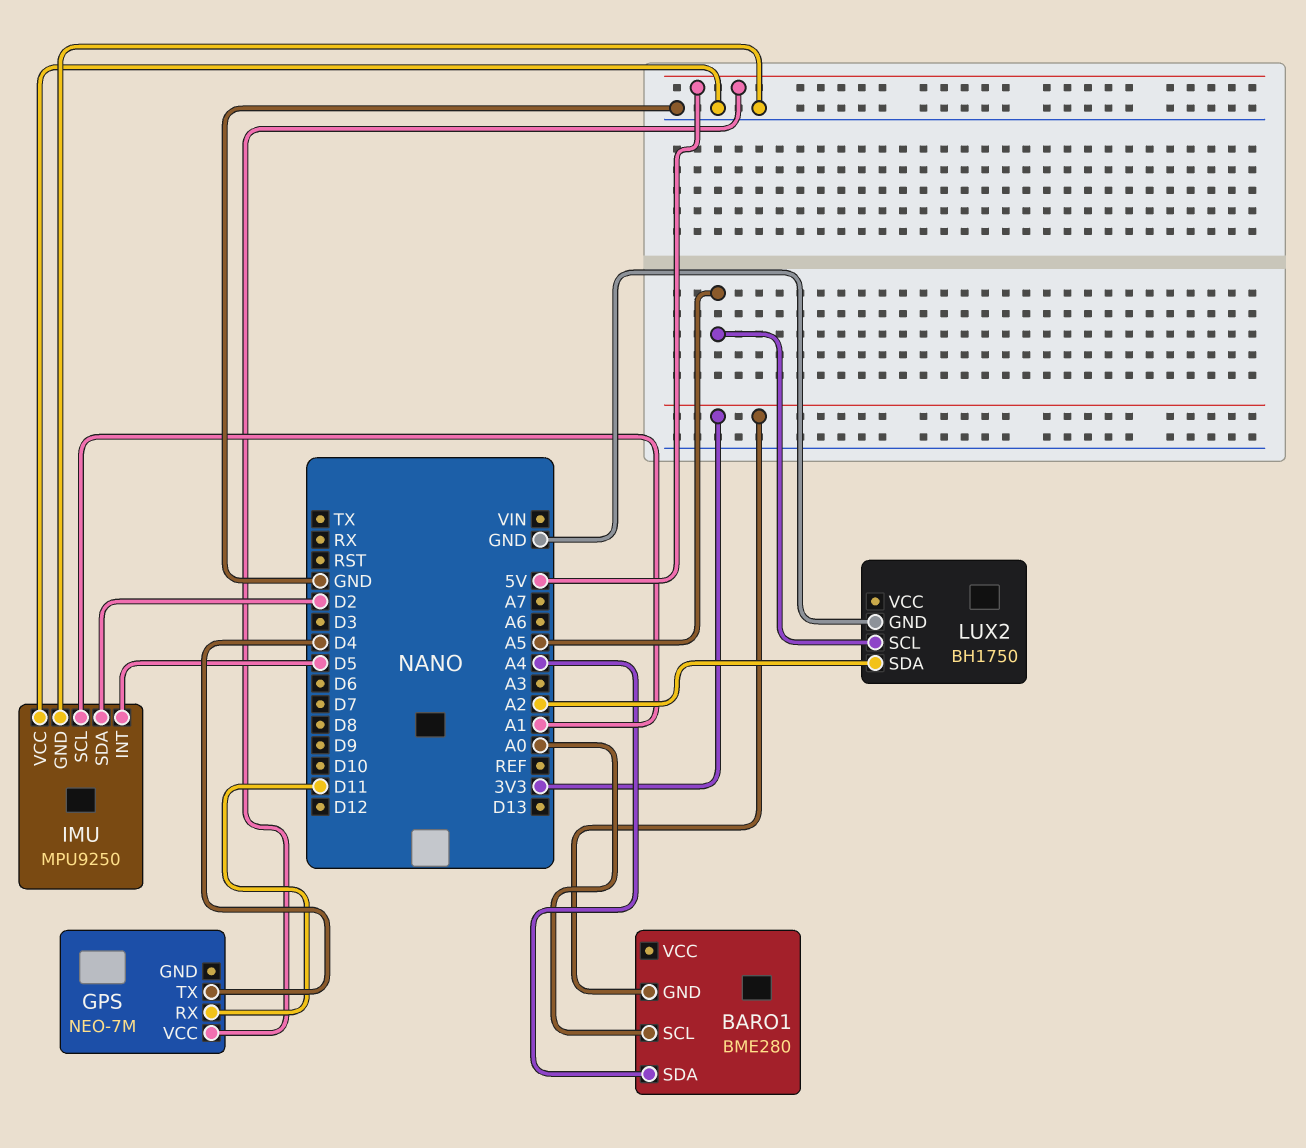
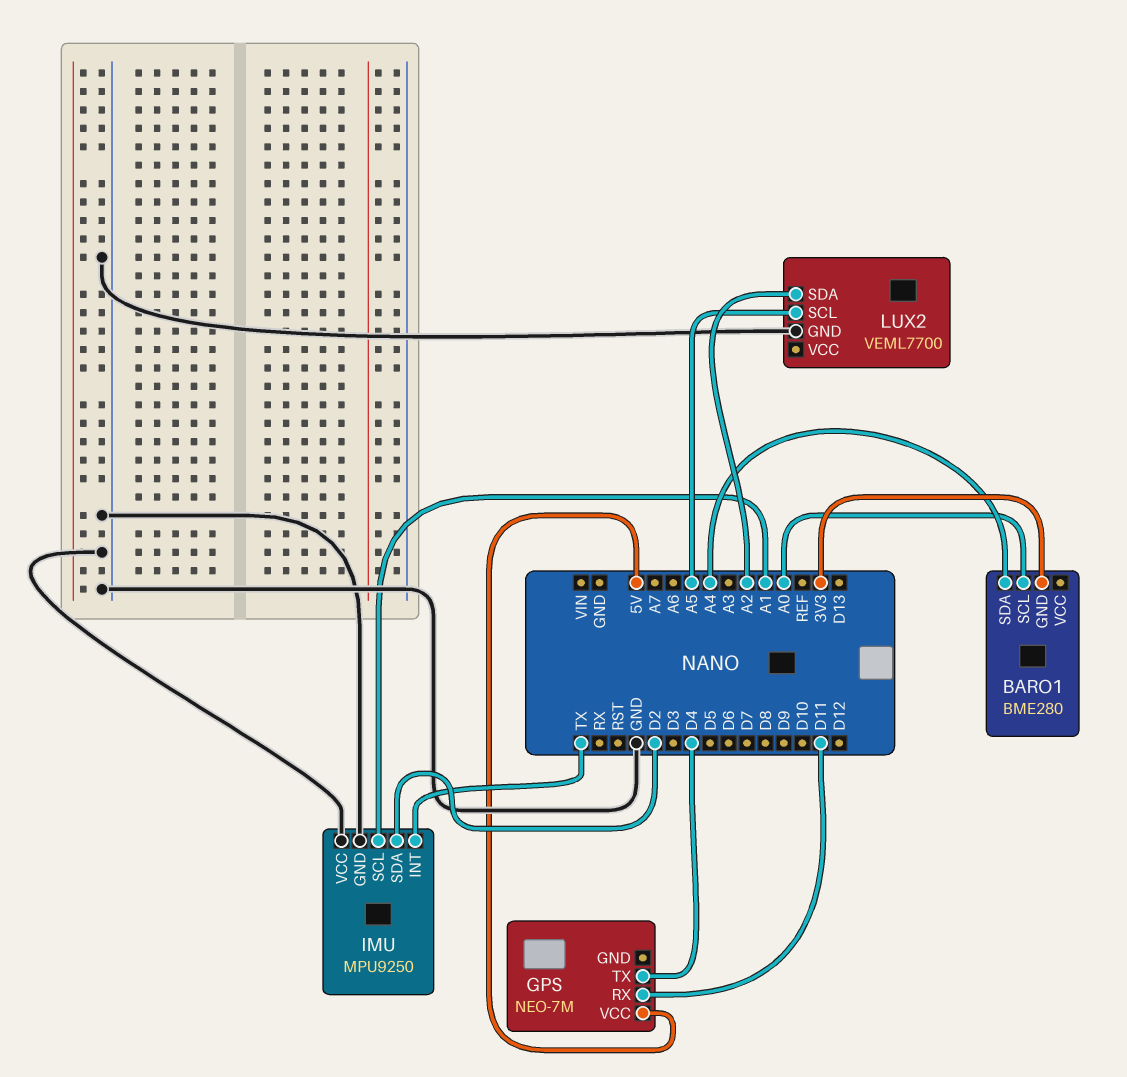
IMU pin INT: D5 -> TX
LUX2: BH1750 -> VEML7700

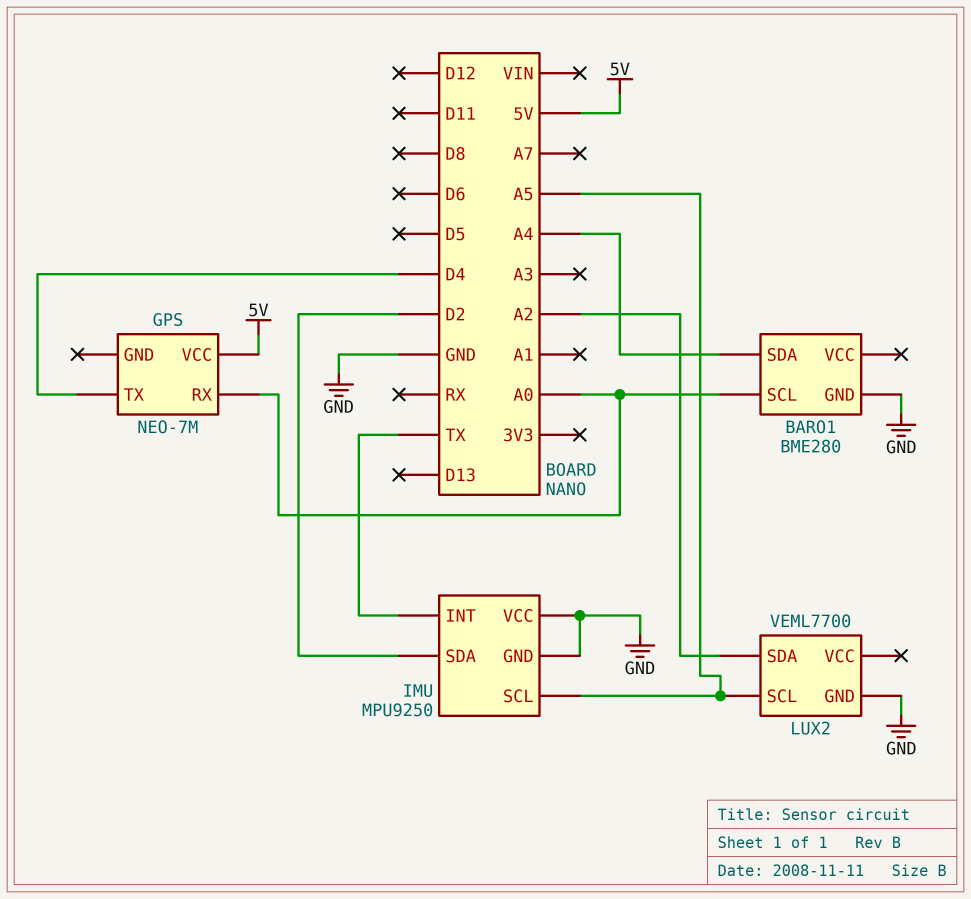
BARO1 pin GND: 3V3 -> GND
GPS pin RX: D11 -> A0
IMU pin SCL: A1 -> A5

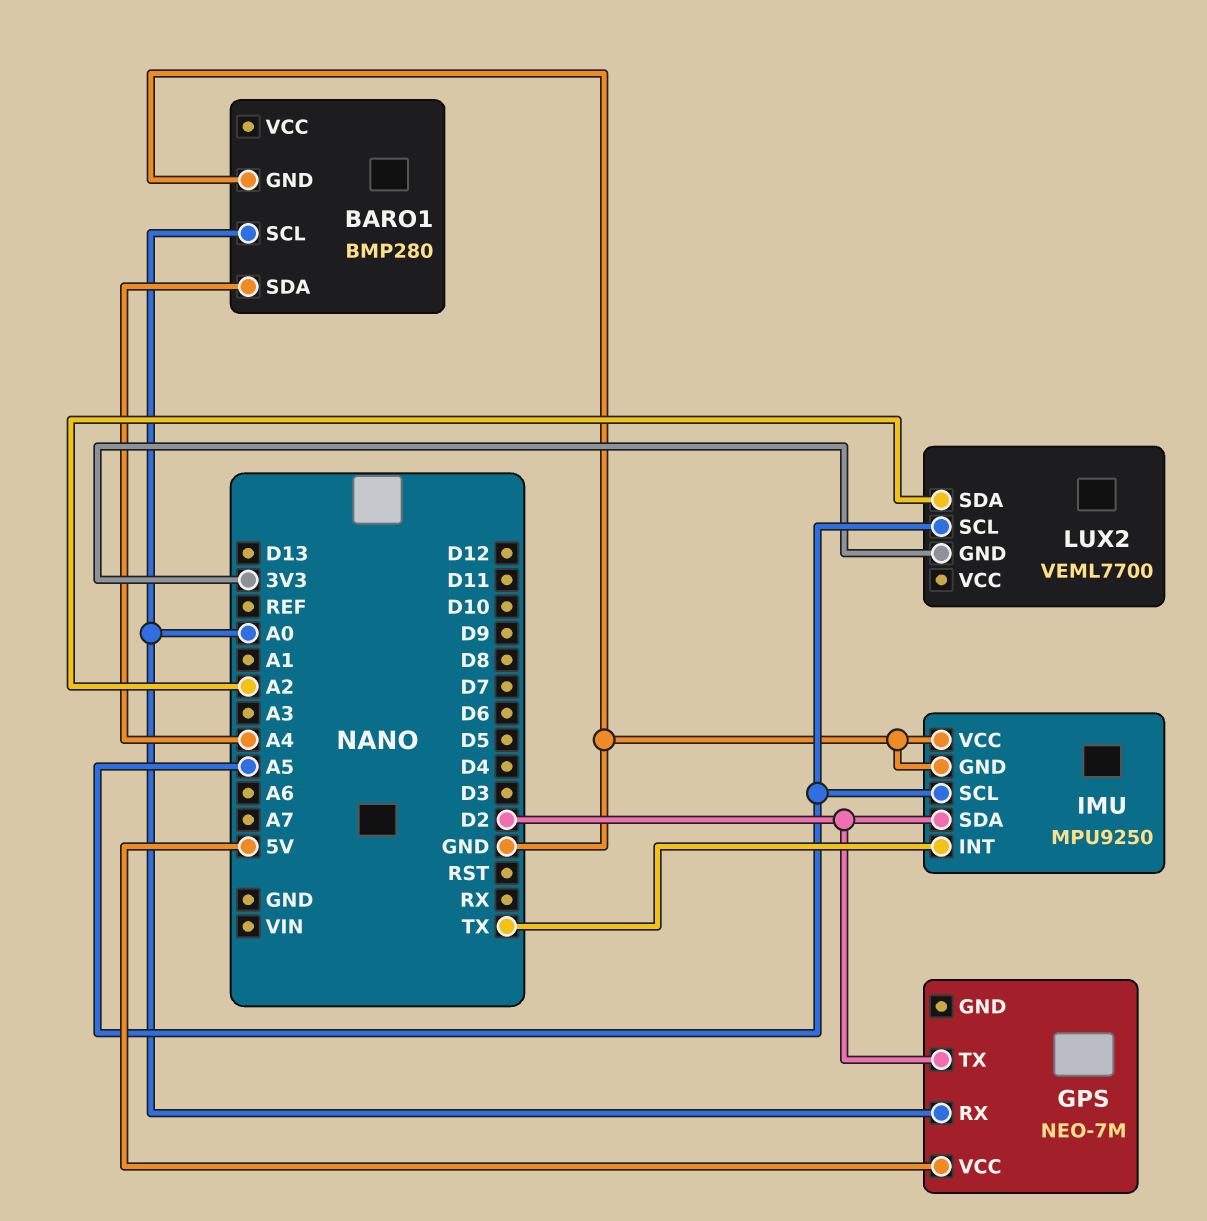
BARO1: BME280 -> BMP280
GPS pin TX: D4 -> D2
LUX2 pin GND: GND -> 3V3

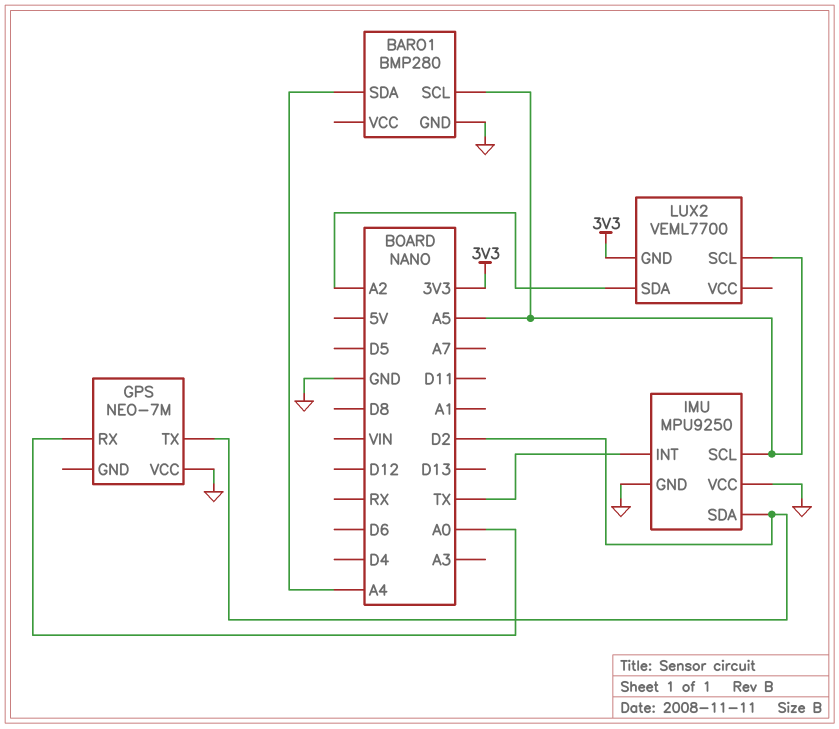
BARO1 pin SCL: A0 -> A5
GPS pin VCC: 5V -> GND

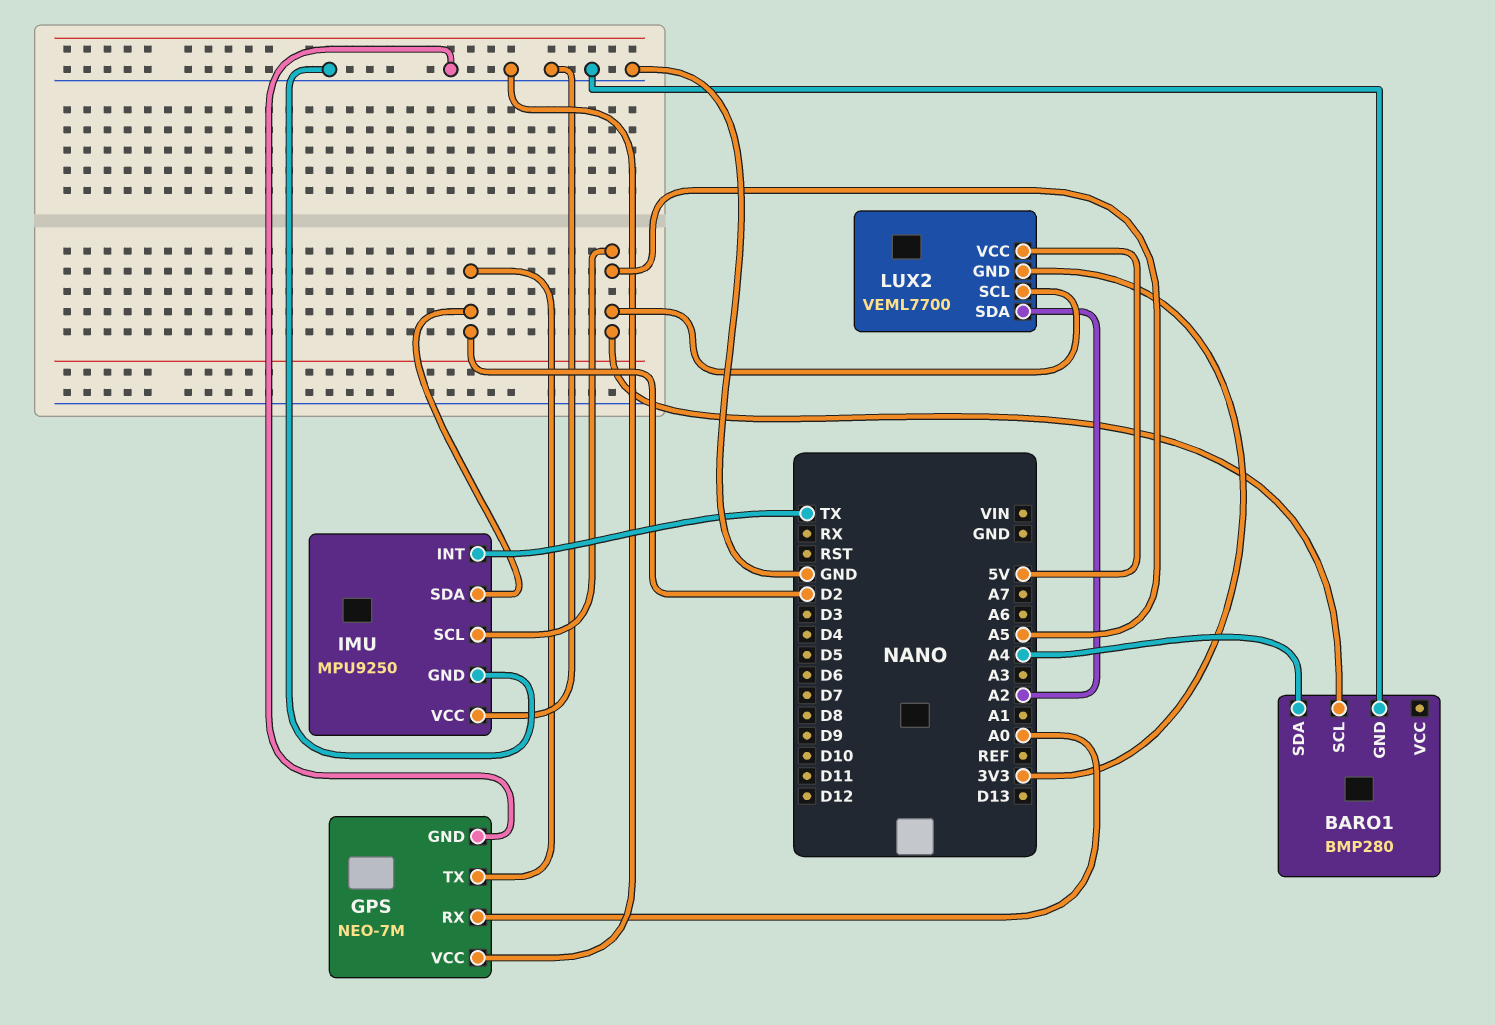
GPS pin GND: none -> GND
LUX2 pin VCC: none -> 5V

